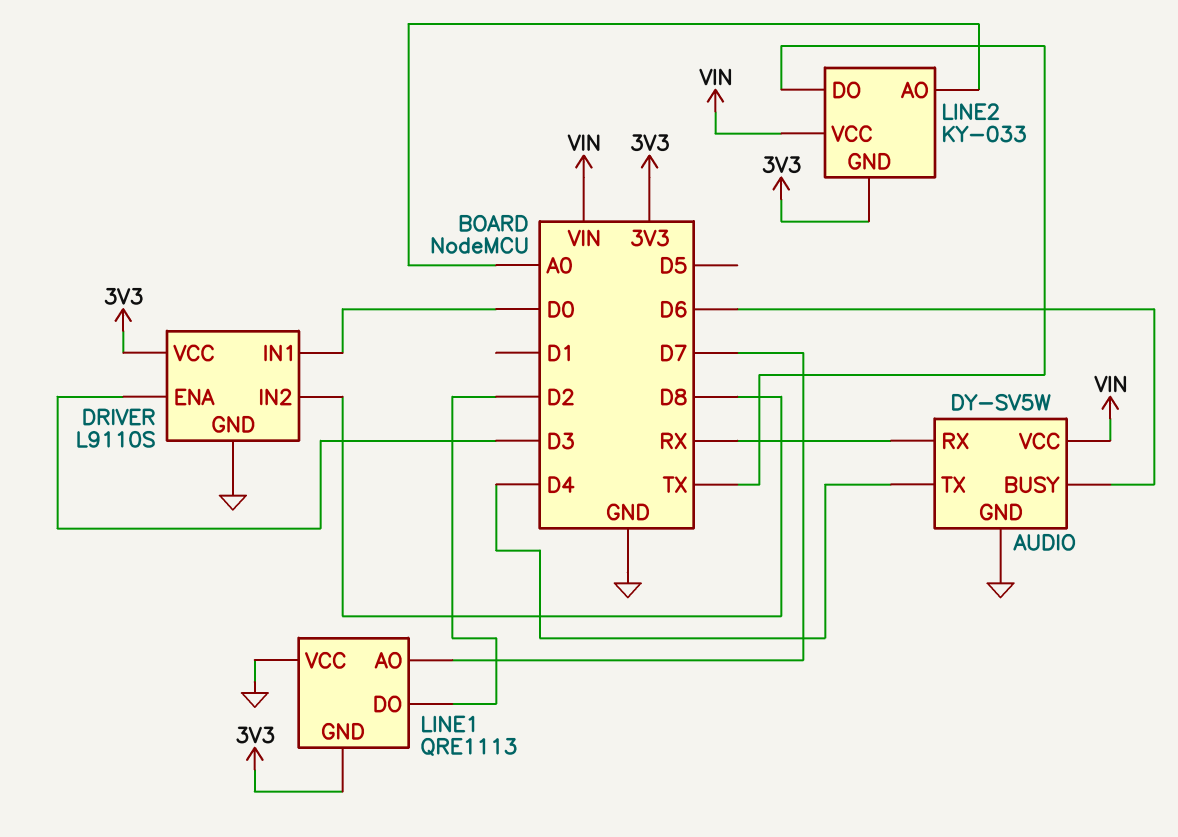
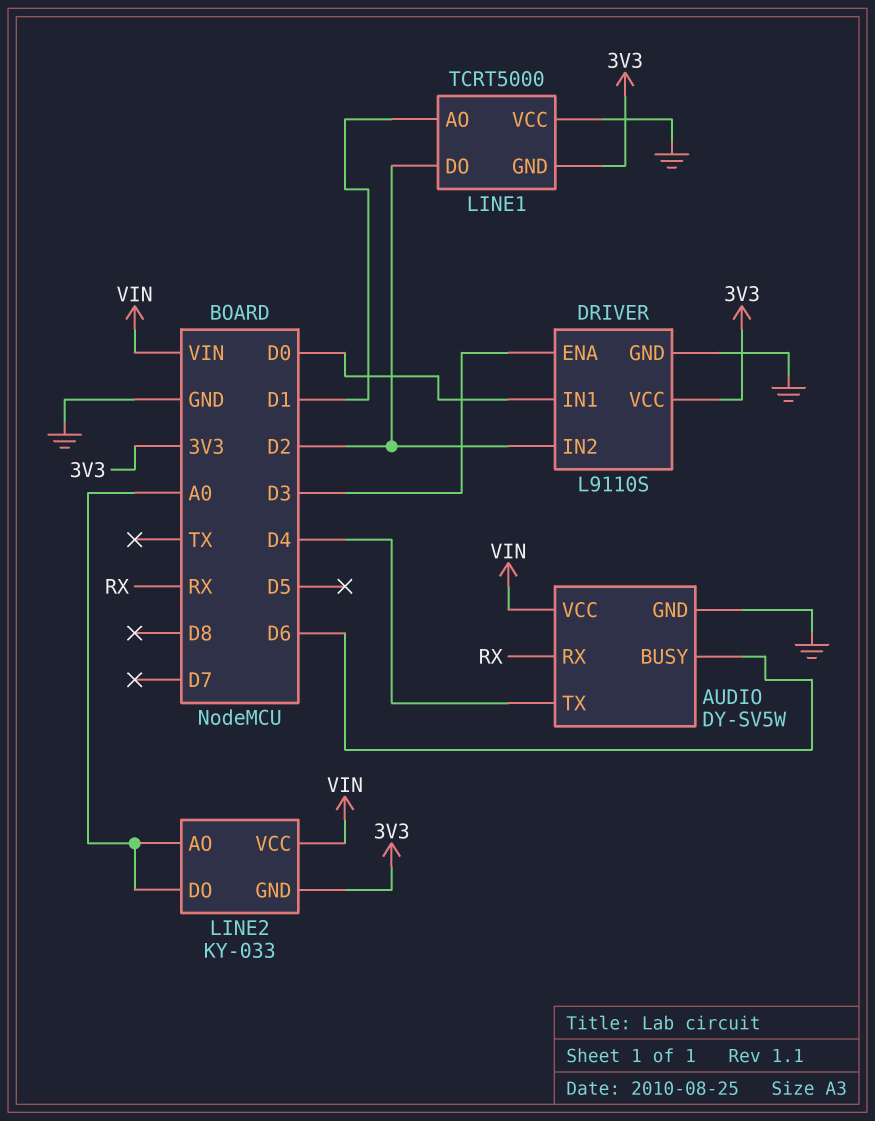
DRIVER pin IN2: D8 -> D2
LINE1: QRE1113 -> TCRT5000
LINE1 pin AO: D7 -> D1
LINE2 pin DO: TX -> A0

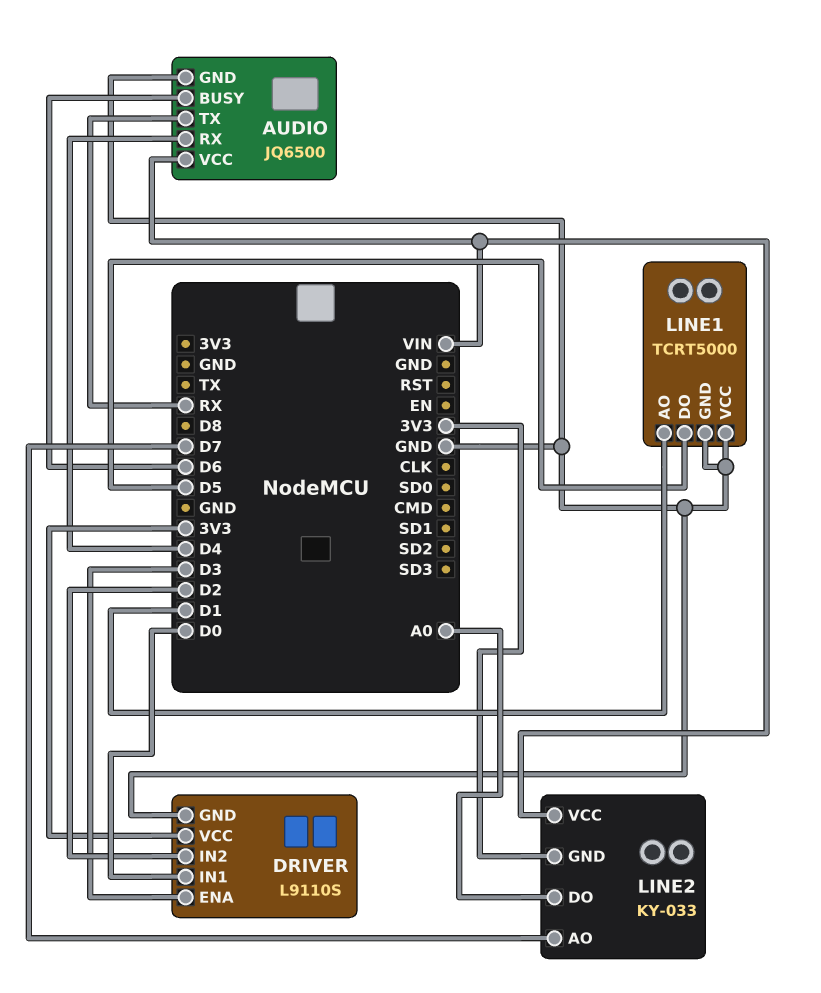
AUDIO: DY-SV5W -> JQ6500
AUDIO pin RX: RX -> D4
AUDIO pin TX: D4 -> RX
LINE1 pin DO: D2 -> D5
LINE1 pin GND: 3V3 -> GND
LINE2 pin AO: A0 -> D7

